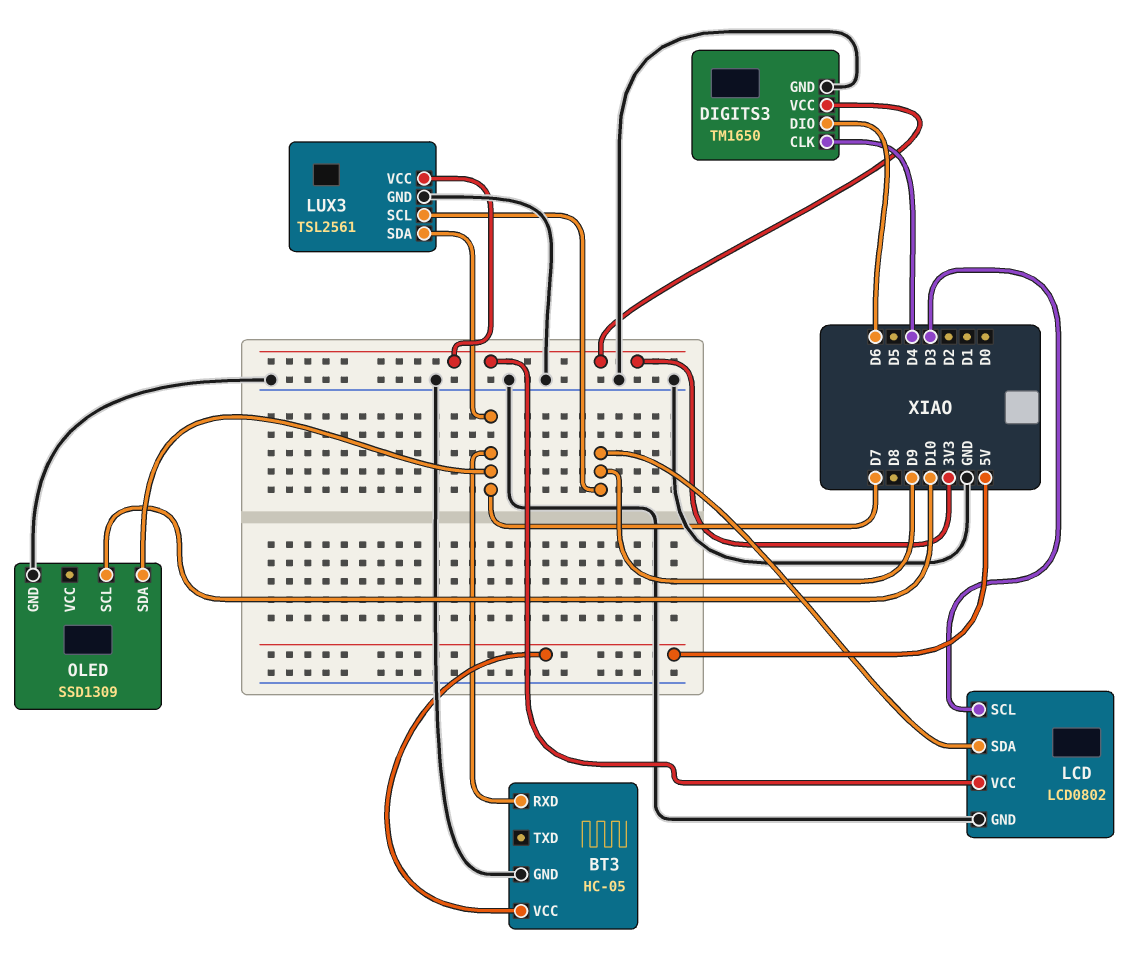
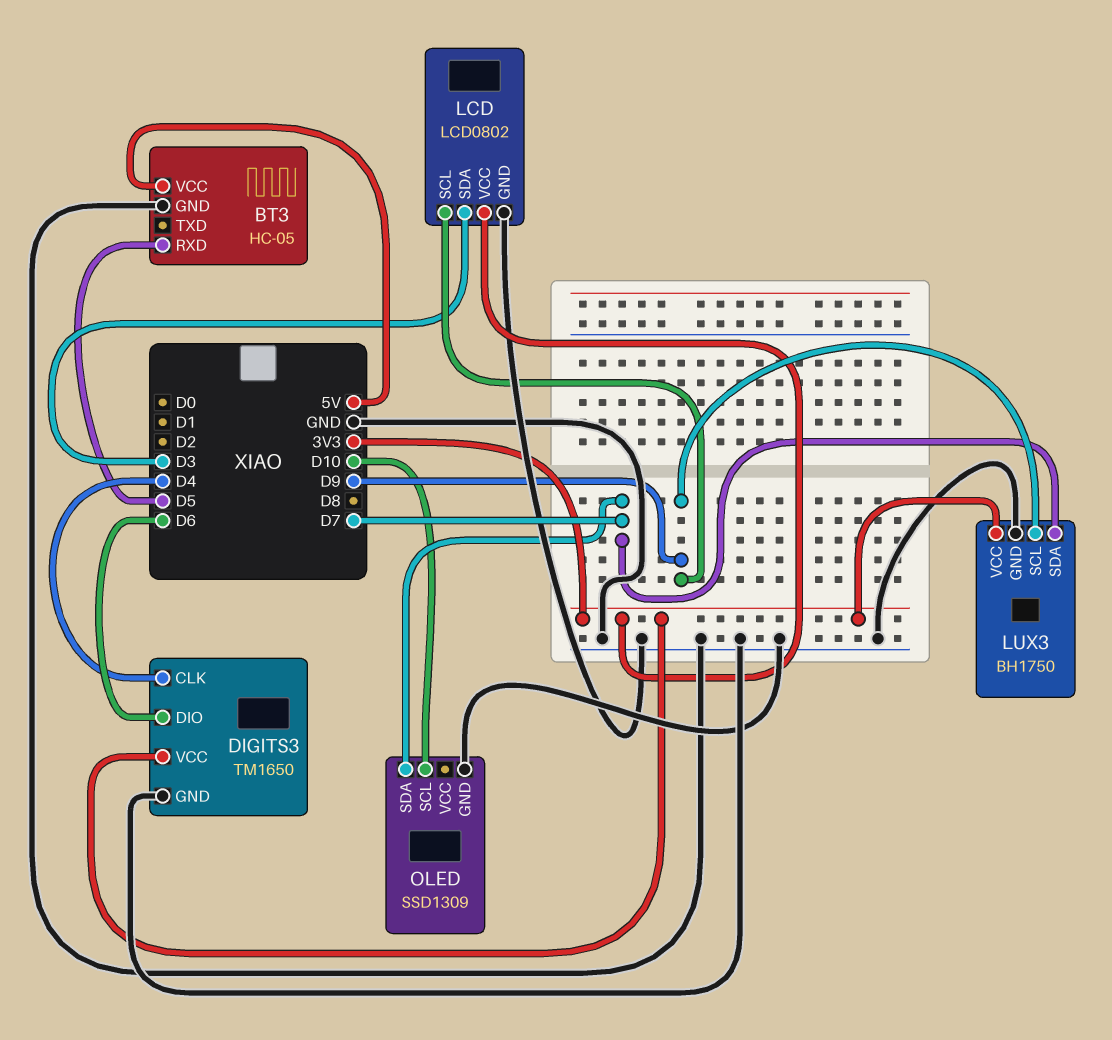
BT3 pin RXD: D7 -> D5
LCD pin SCL: D3 -> D9
LCD pin SDA: D9 -> D3
LUX3: TSL2561 -> BH1750

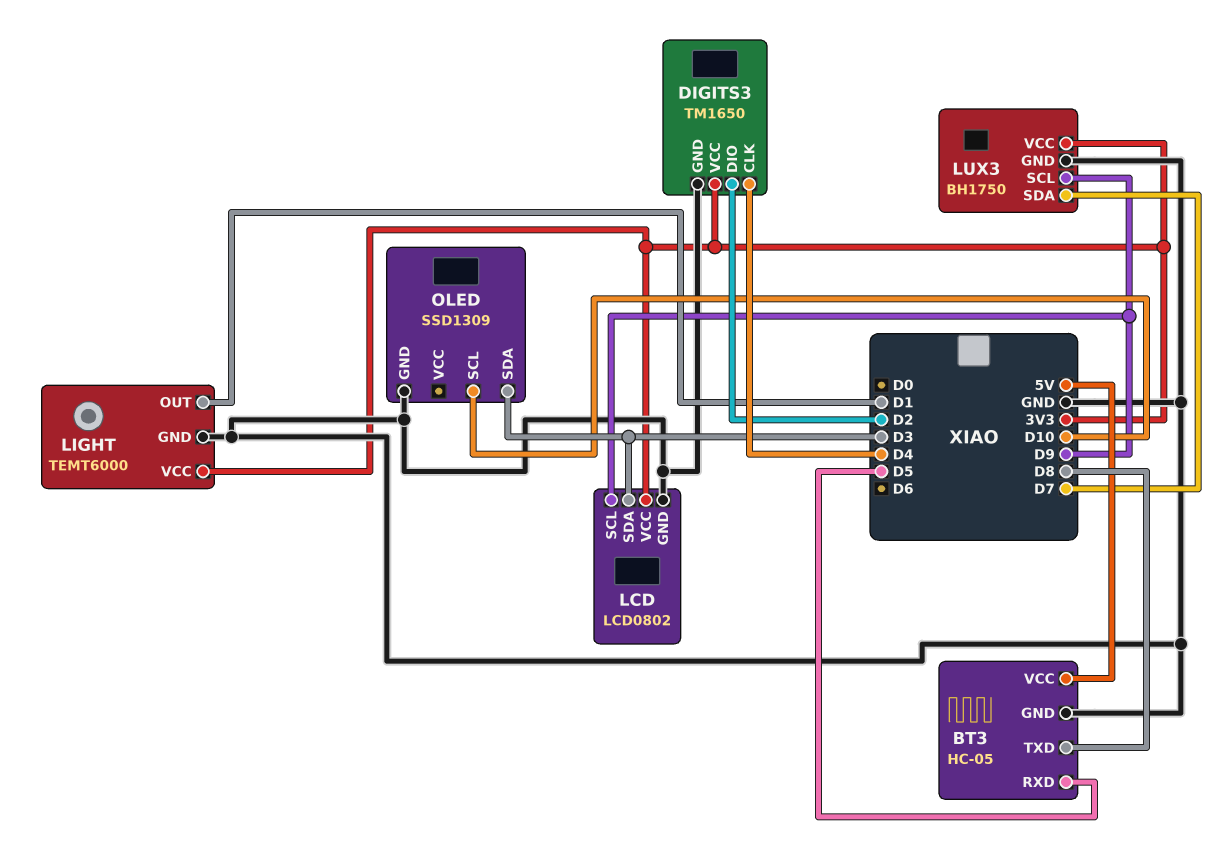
BT3 pin TXD: none -> D8
DIGITS3 pin DIO: D6 -> D2
LIGHT: none -> TEMT6000
LIGHT pin GND: none -> GND
LIGHT pin OUT: none -> D1
LIGHT pin VCC: none -> 3V3
OLED pin SDA: D7 -> D3

